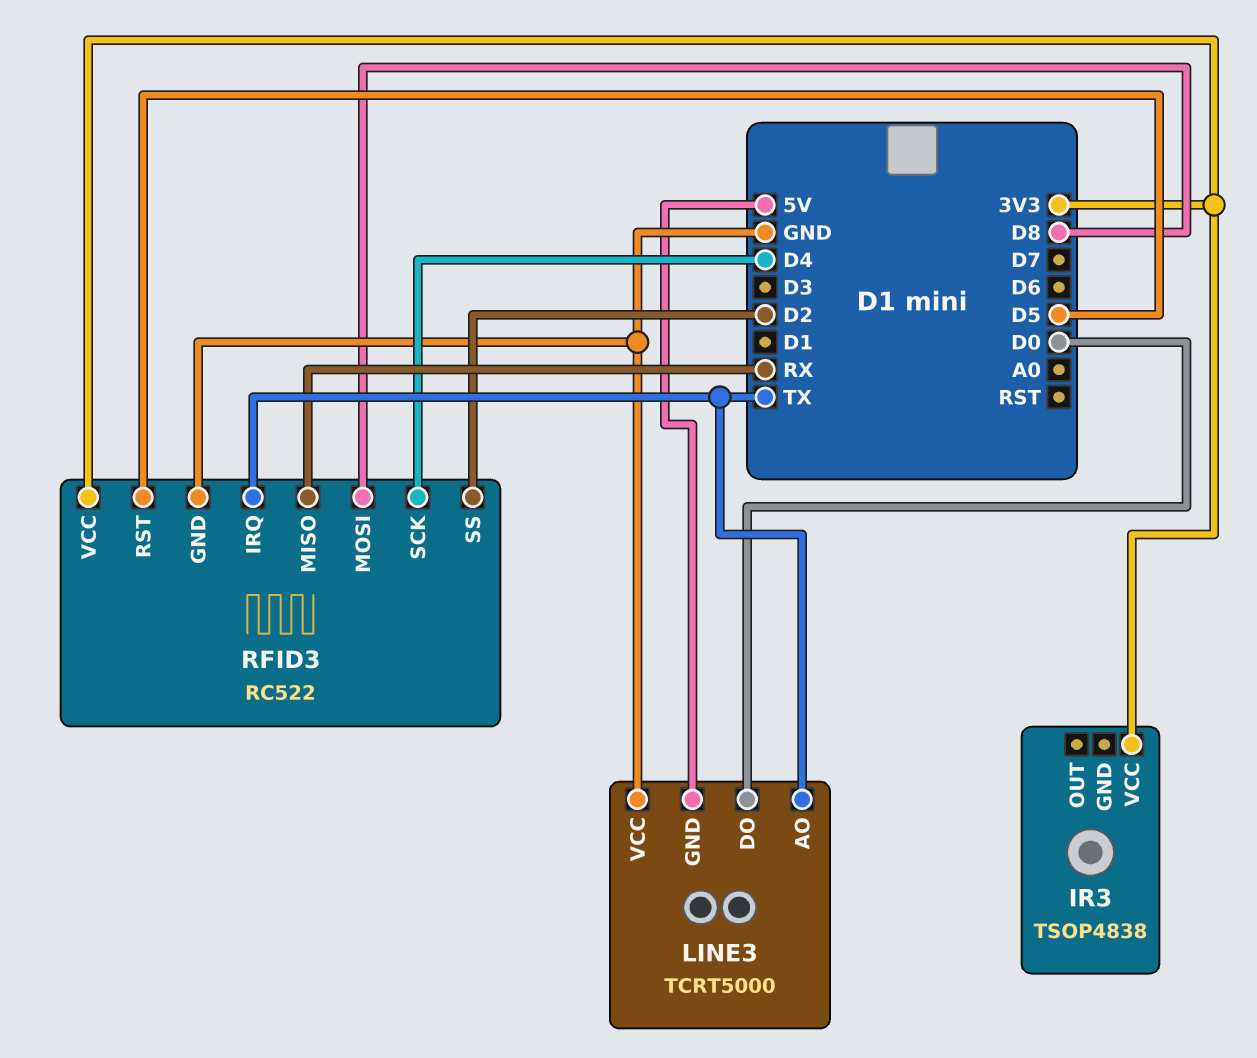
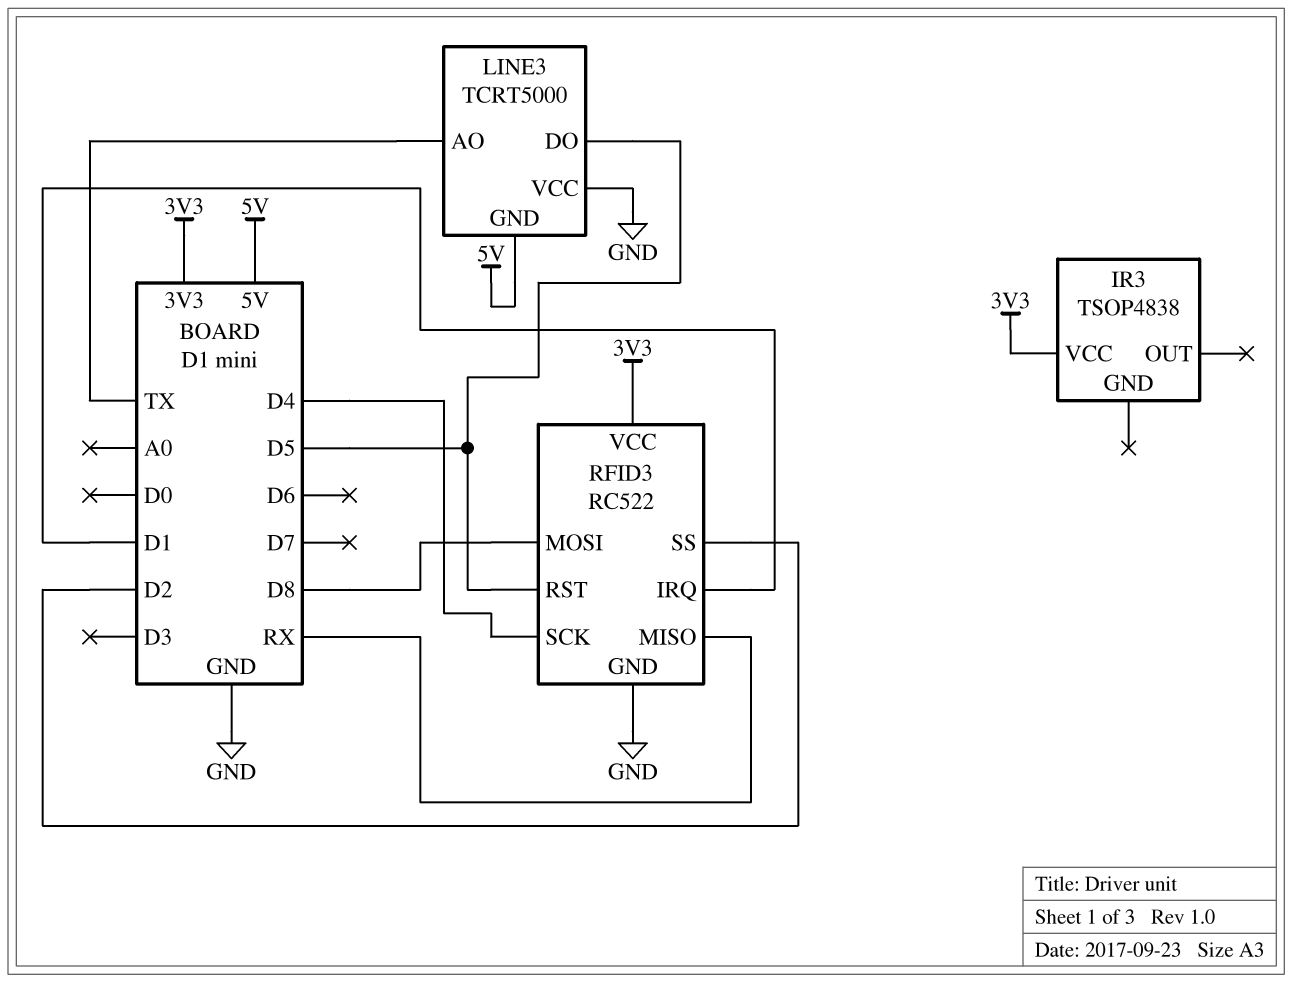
LINE3 pin DO: D0 -> D5
RFID3 pin IRQ: TX -> D1

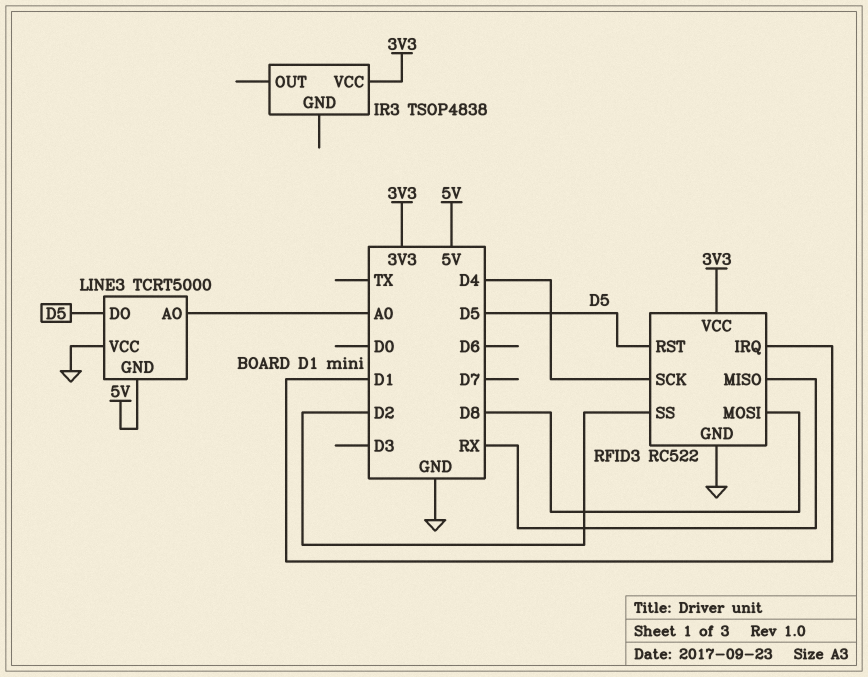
LINE3 pin AO: TX -> A0

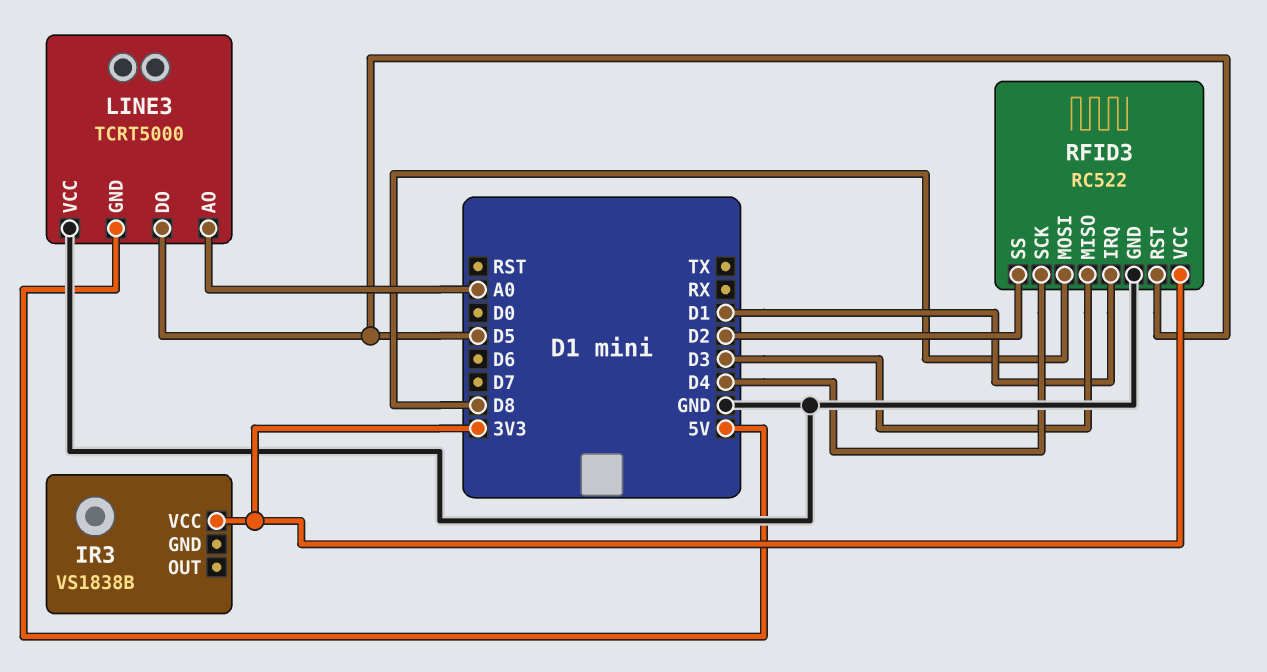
IR3: TSOP4838 -> VS1838B
RFID3 pin MISO: RX -> D3

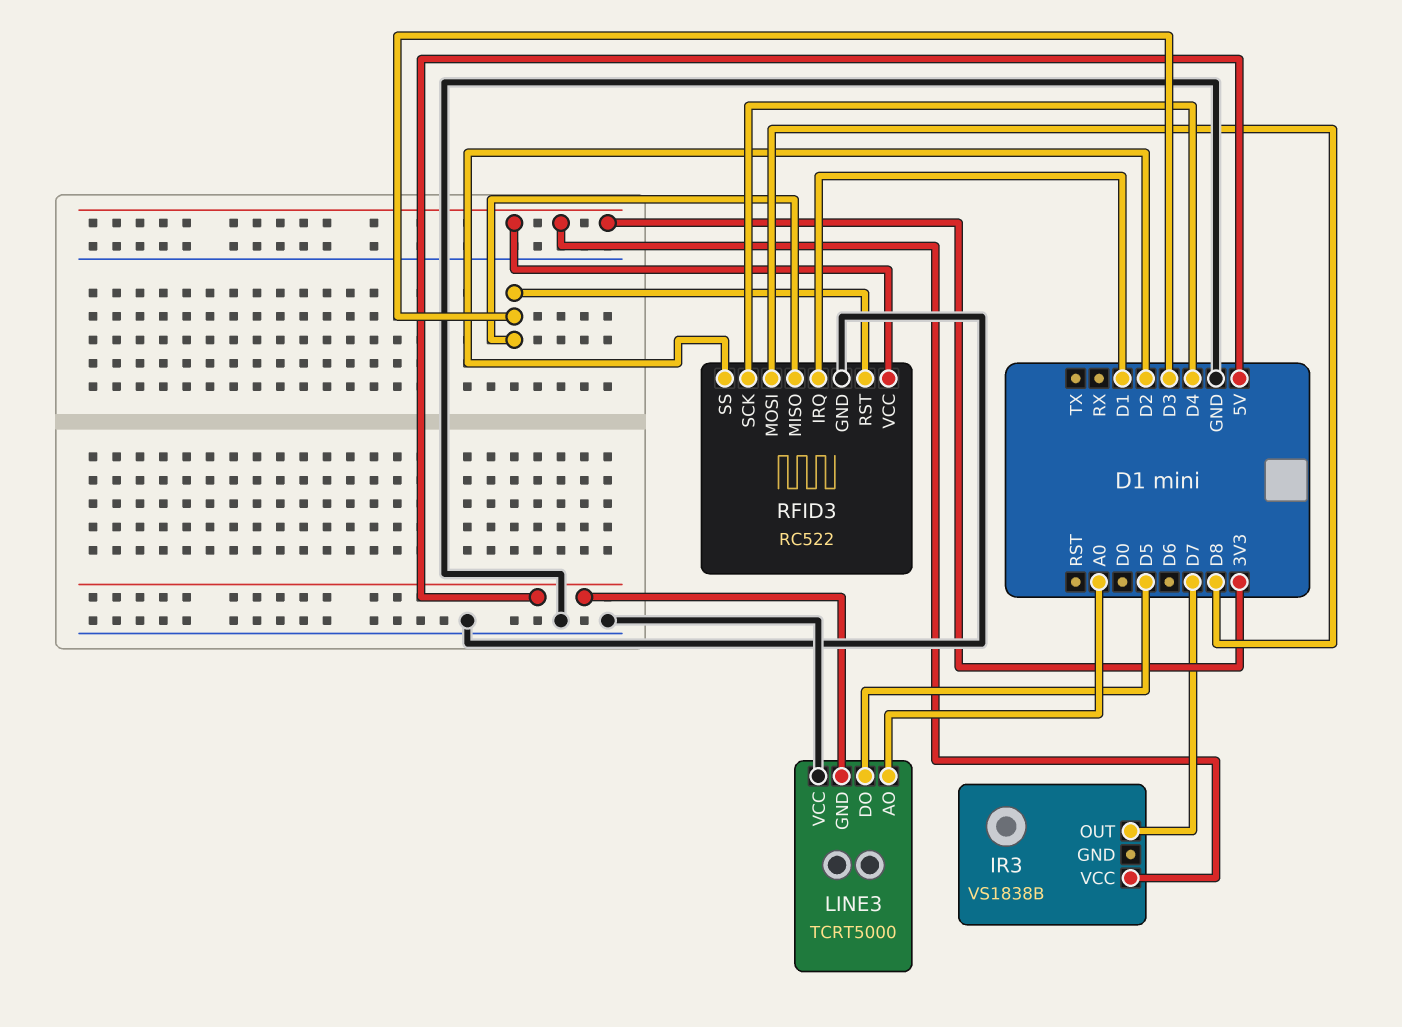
IR3 pin OUT: none -> D7
RFID3 pin RST: D5 -> D3

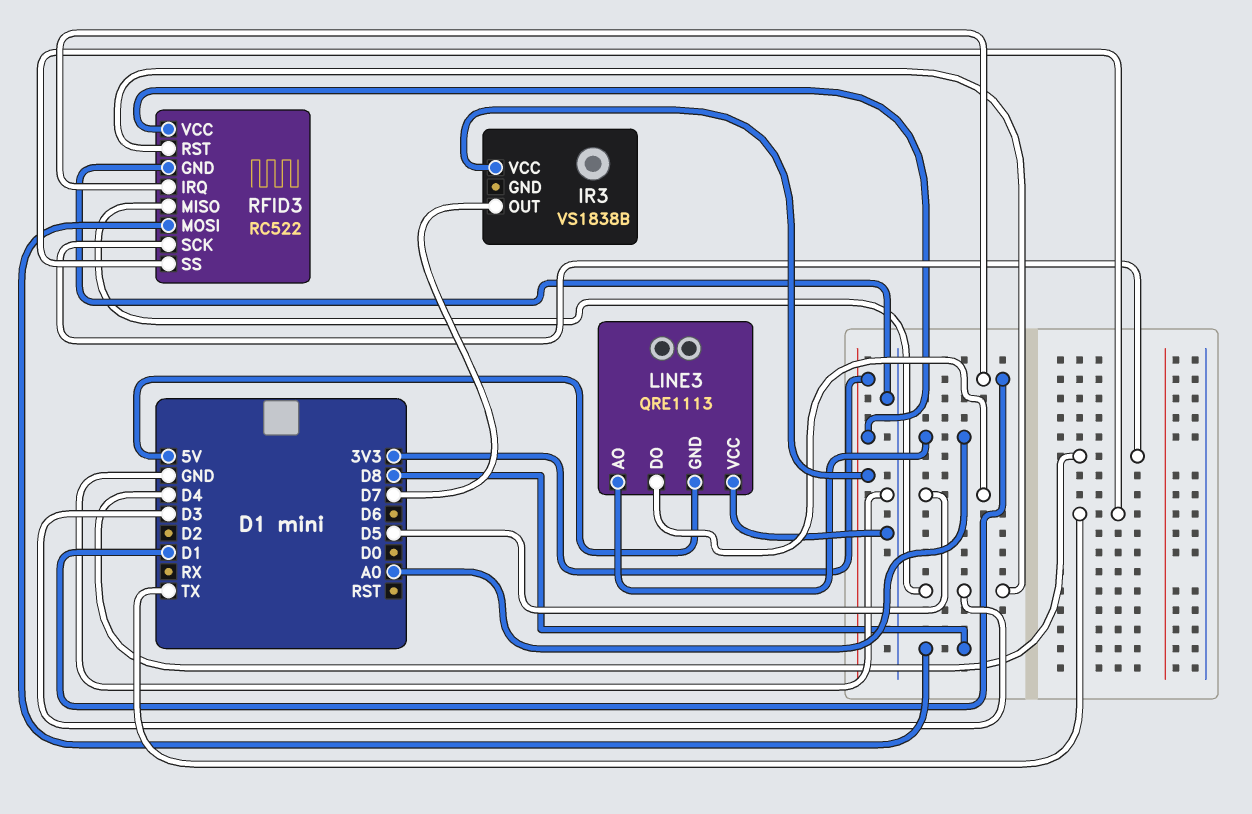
LINE3: TCRT5000 -> QRE1113
RFID3 pin SS: D2 -> TX

